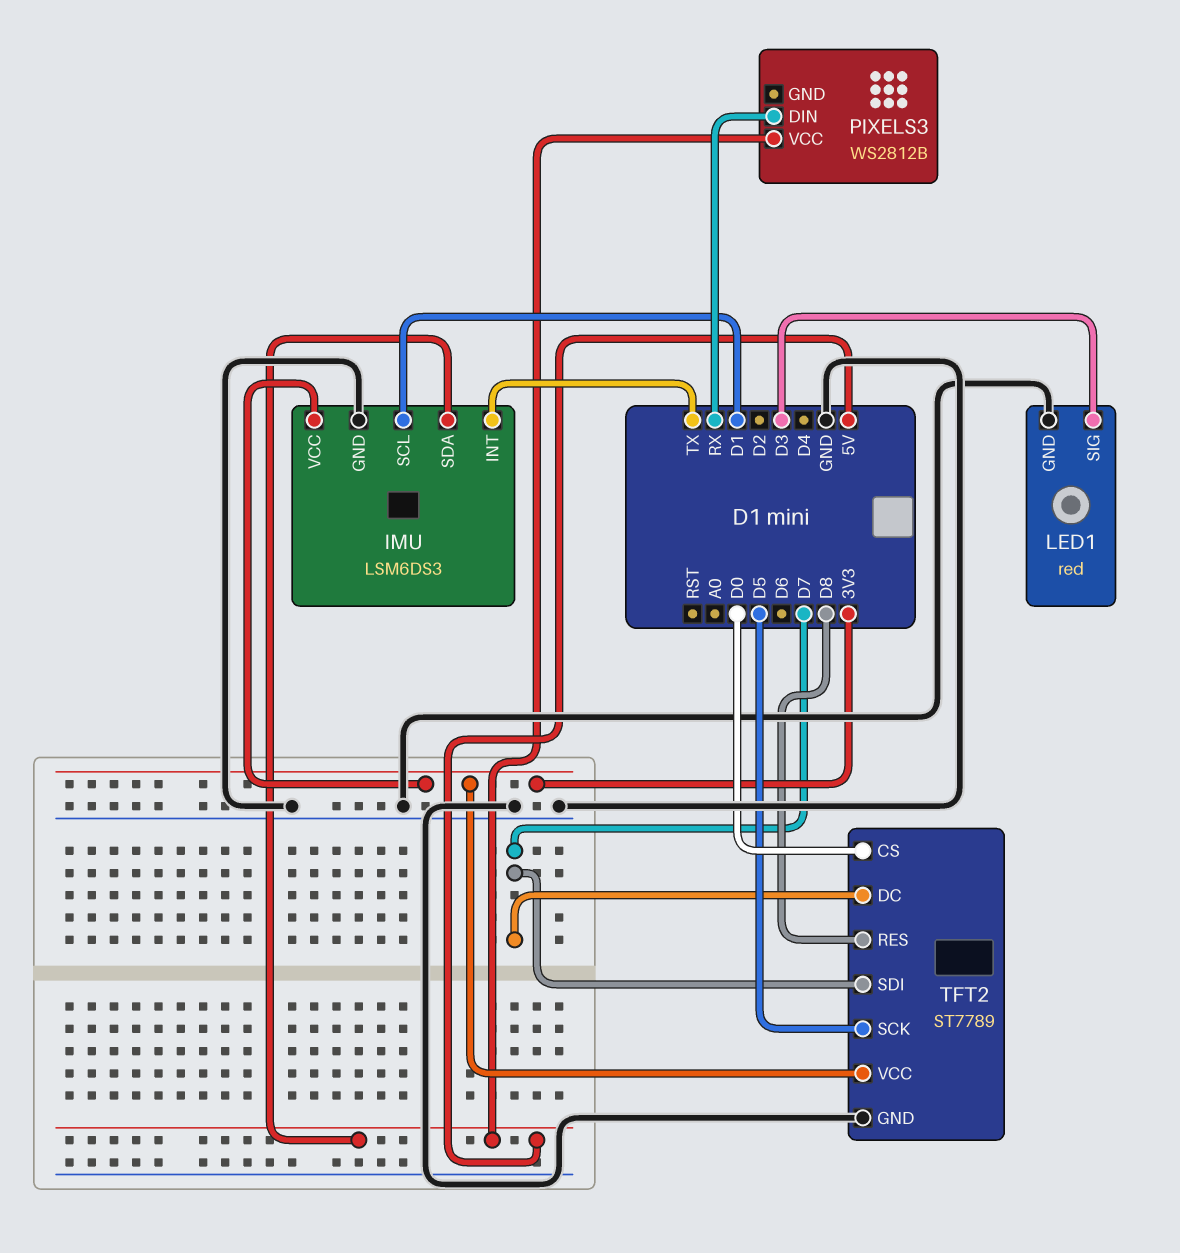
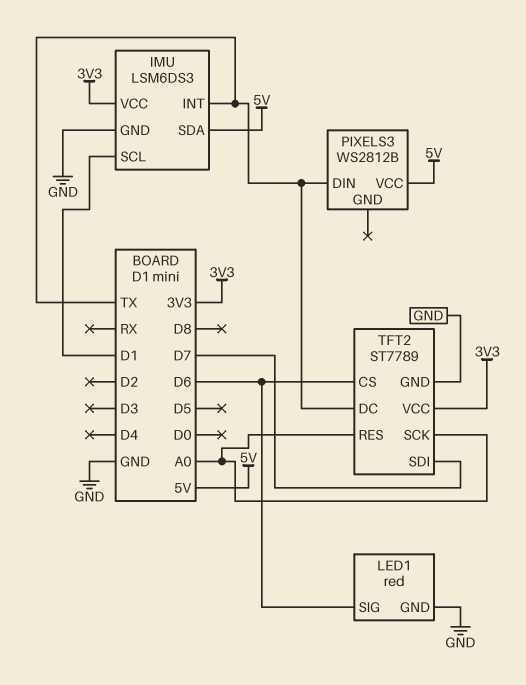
LED1 pin SIG: D3 -> D6
PIXELS3 pin DIN: RX -> TX
TFT2 pin CS: D0 -> D6
TFT2 pin DC: D7 -> TX
TFT2 pin RES: D8 -> A0
TFT2 pin SCK: D5 -> A0

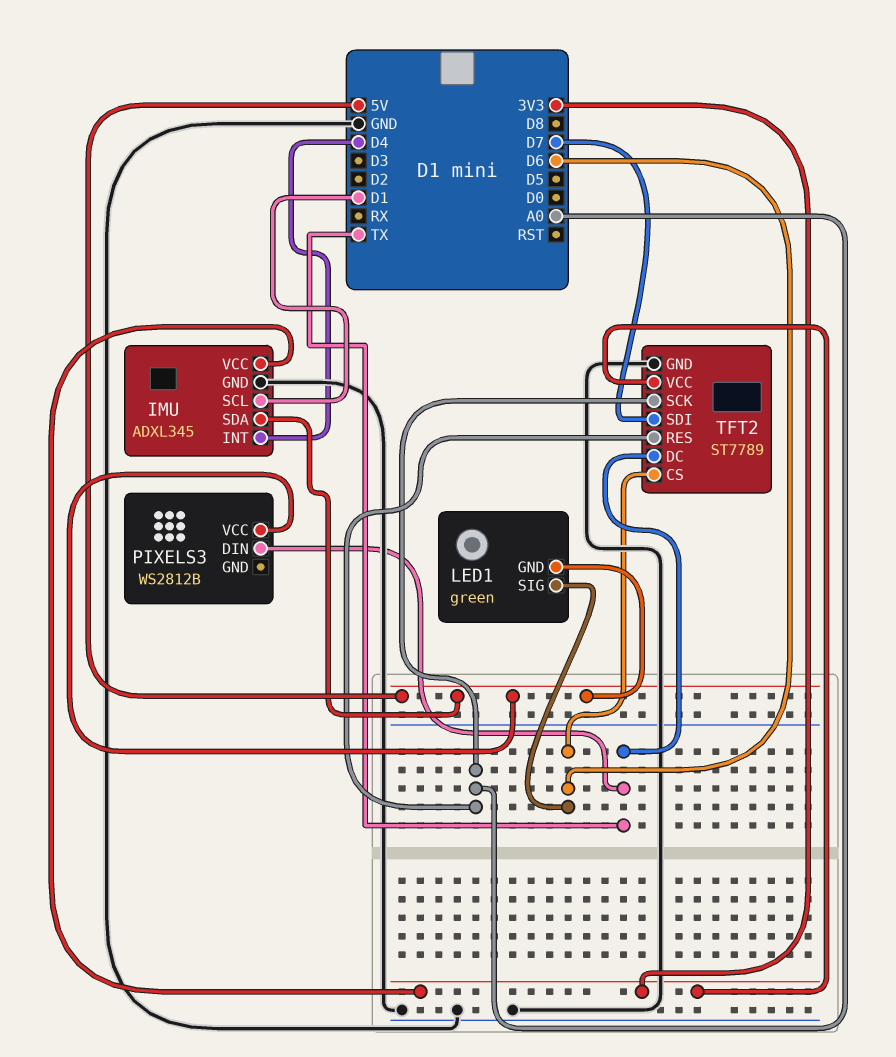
IMU: LSM6DS3 -> ADXL345
IMU pin INT: TX -> D4
LED1: red -> green
LED1 pin GND: GND -> 5V

